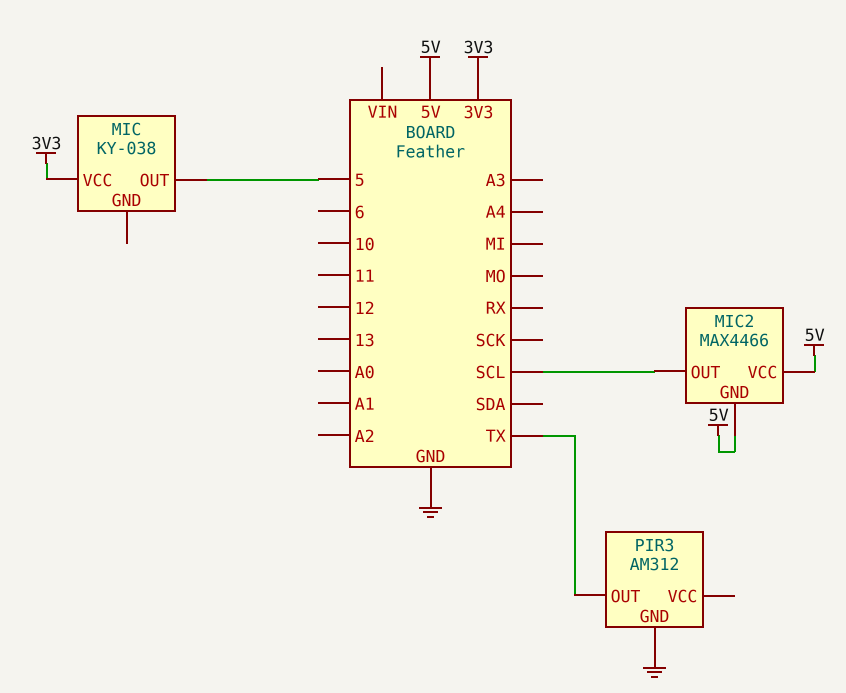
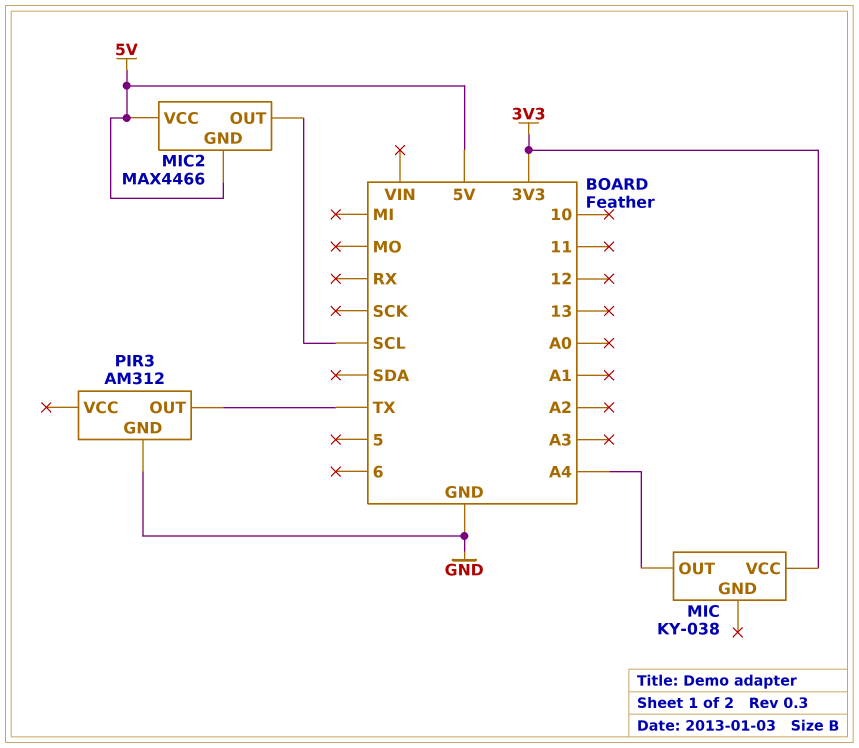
MIC pin OUT: 5 -> A4

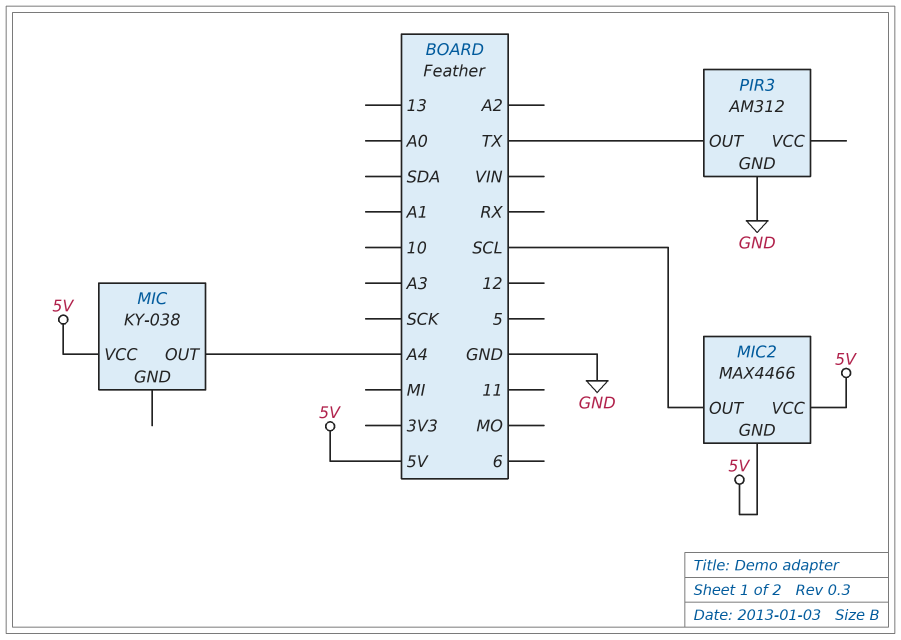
MIC pin VCC: 3V3 -> 5V

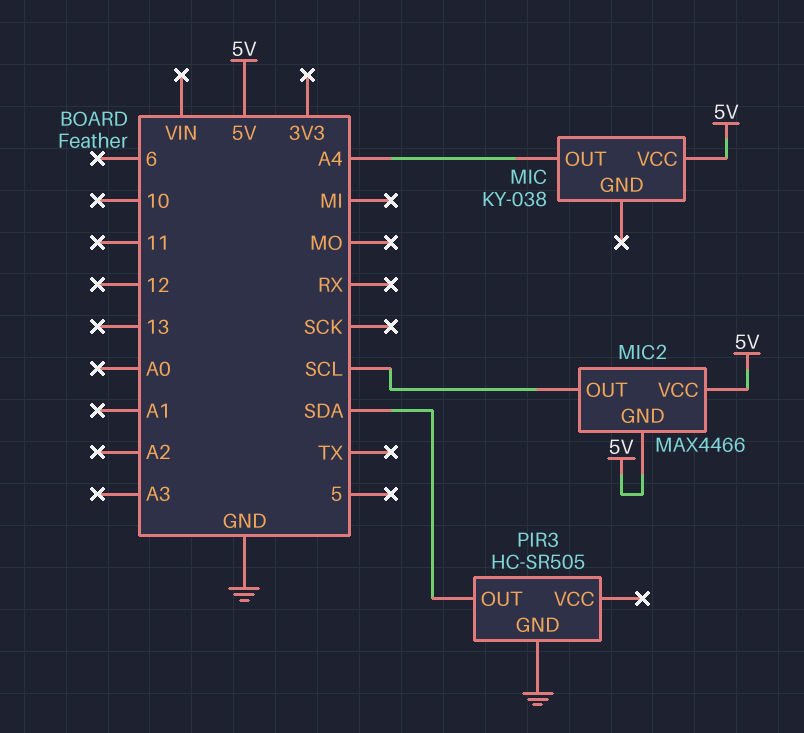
PIR3: AM312 -> HC-SR505
PIR3 pin OUT: TX -> SDA

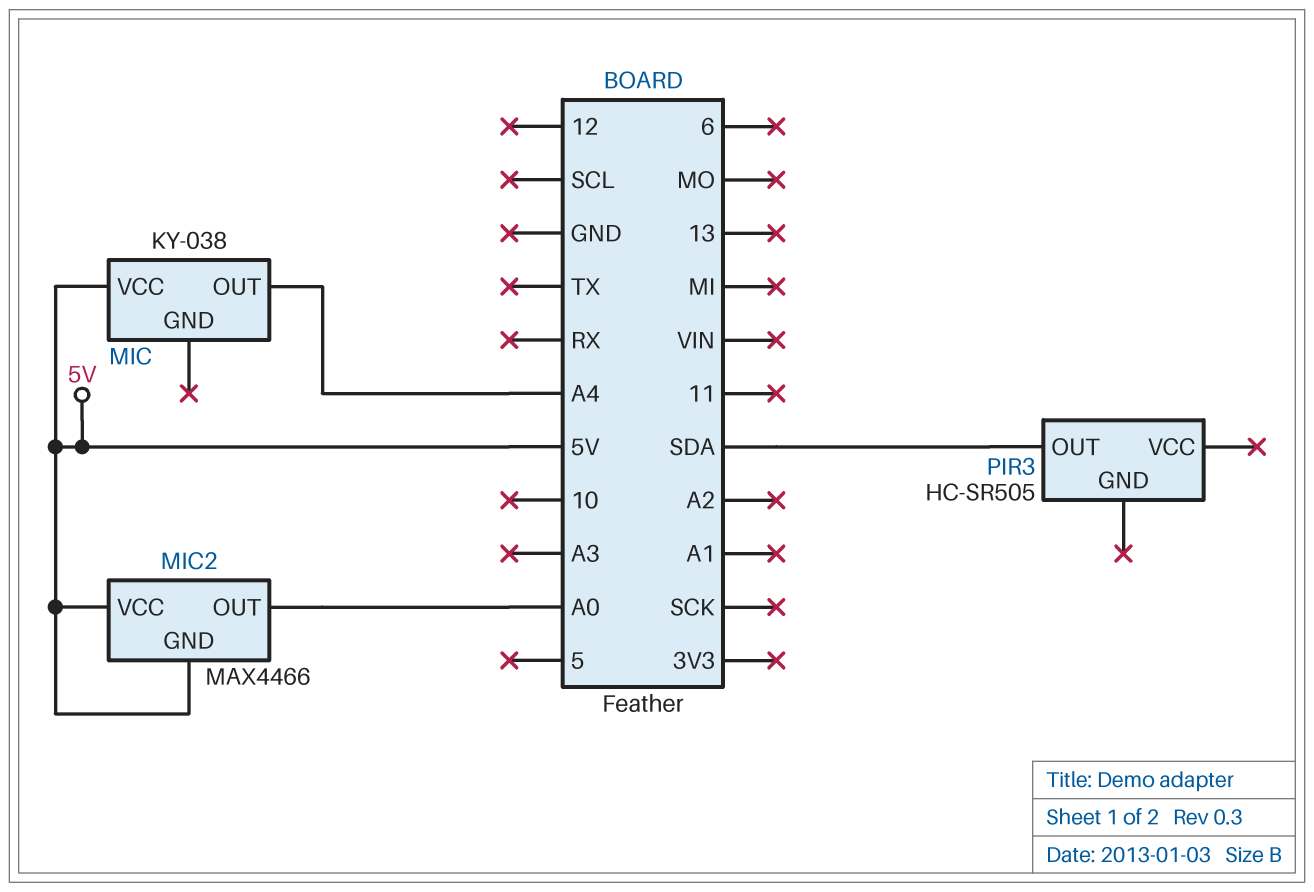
MIC2 pin OUT: SCL -> A0
PIR3 pin GND: GND -> none

